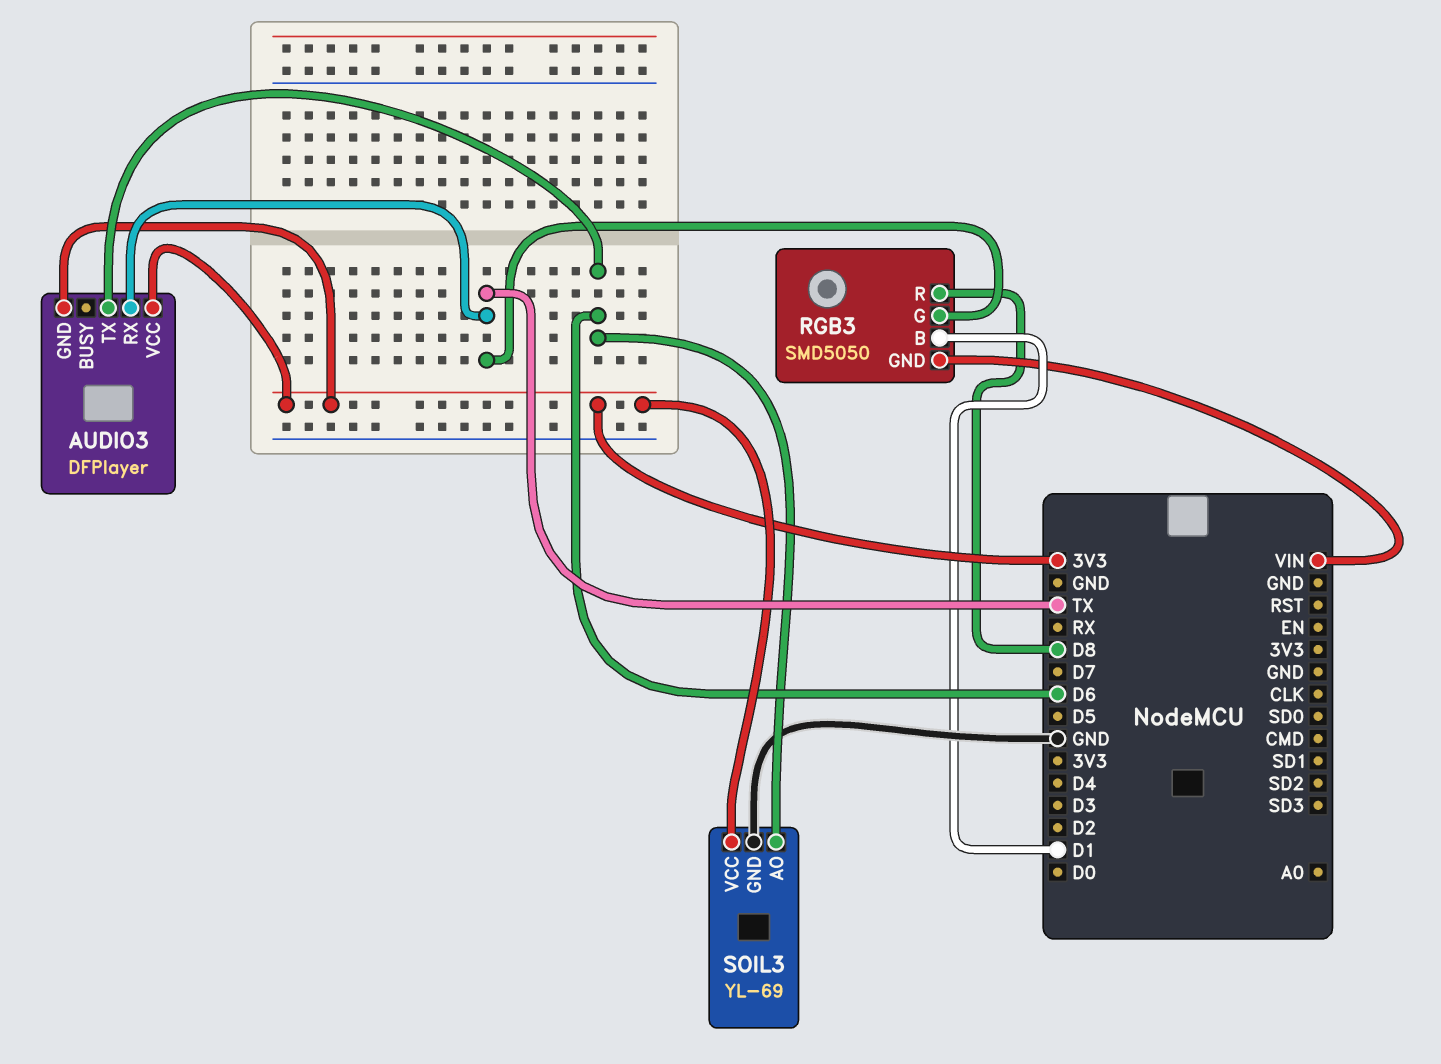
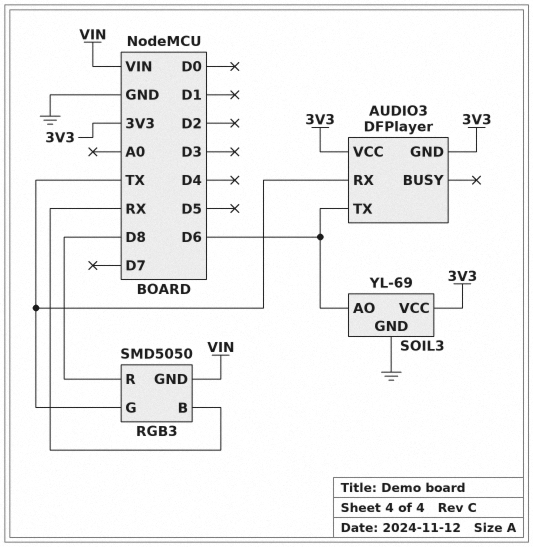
RGB3 pin B: D1 -> RX

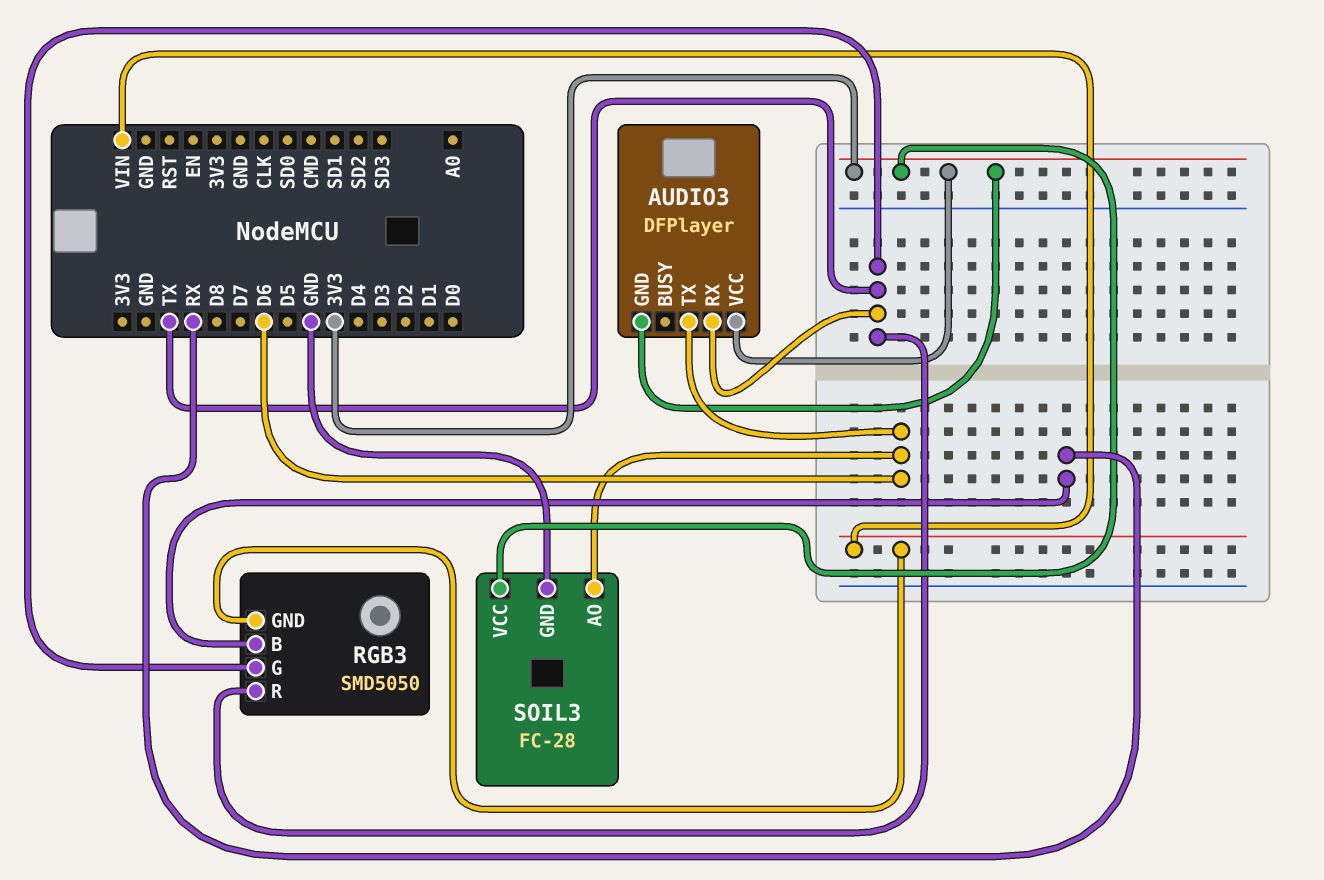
RGB3 pin R: D8 -> TX
SOIL3: YL-69 -> FC-28

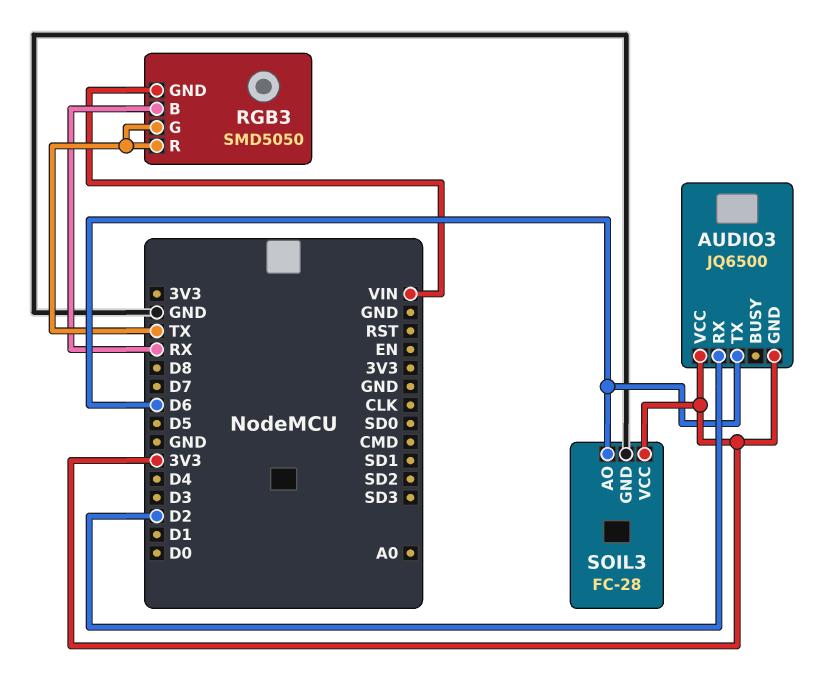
AUDIO3: DFPlayer -> JQ6500
AUDIO3 pin RX: TX -> D2

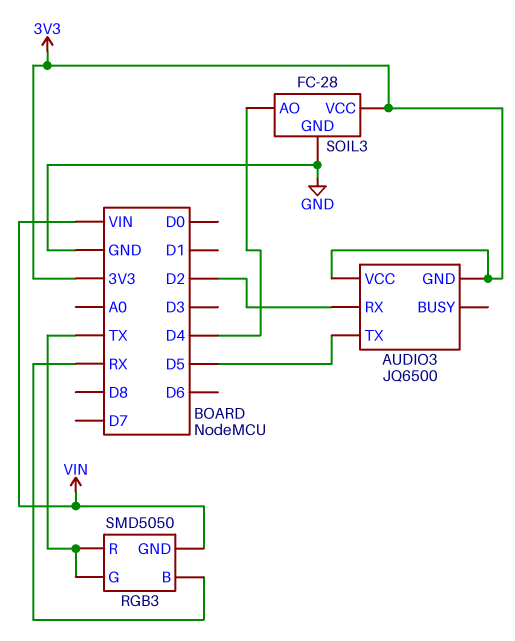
AUDIO3 pin TX: D6 -> D5
SOIL3 pin AO: D6 -> D4

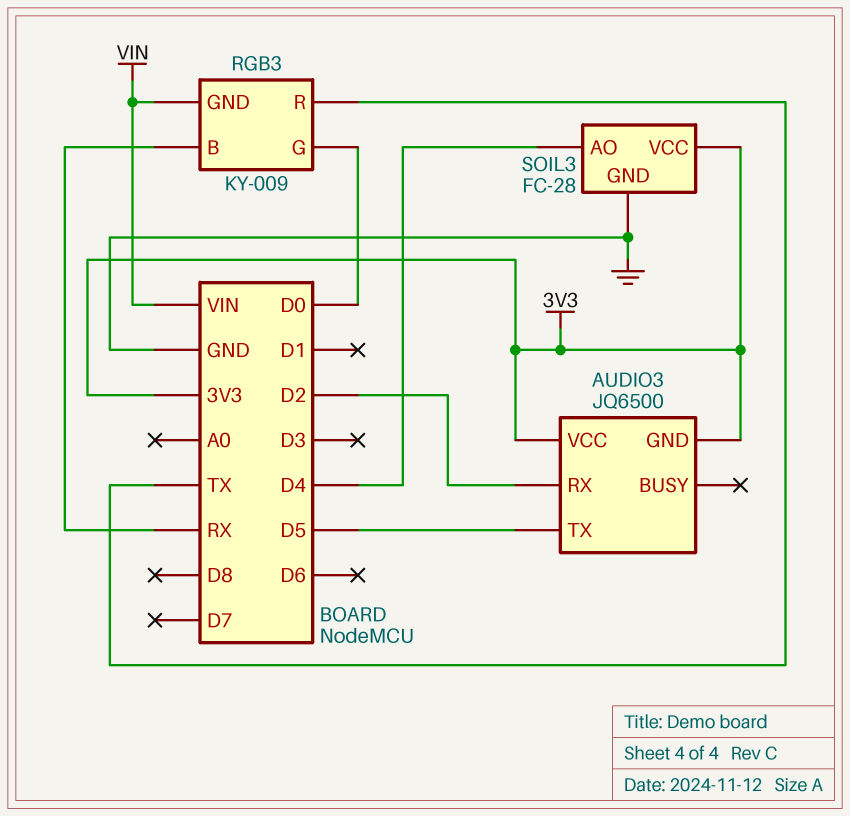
RGB3: SMD5050 -> KY-009
RGB3 pin G: TX -> D0

